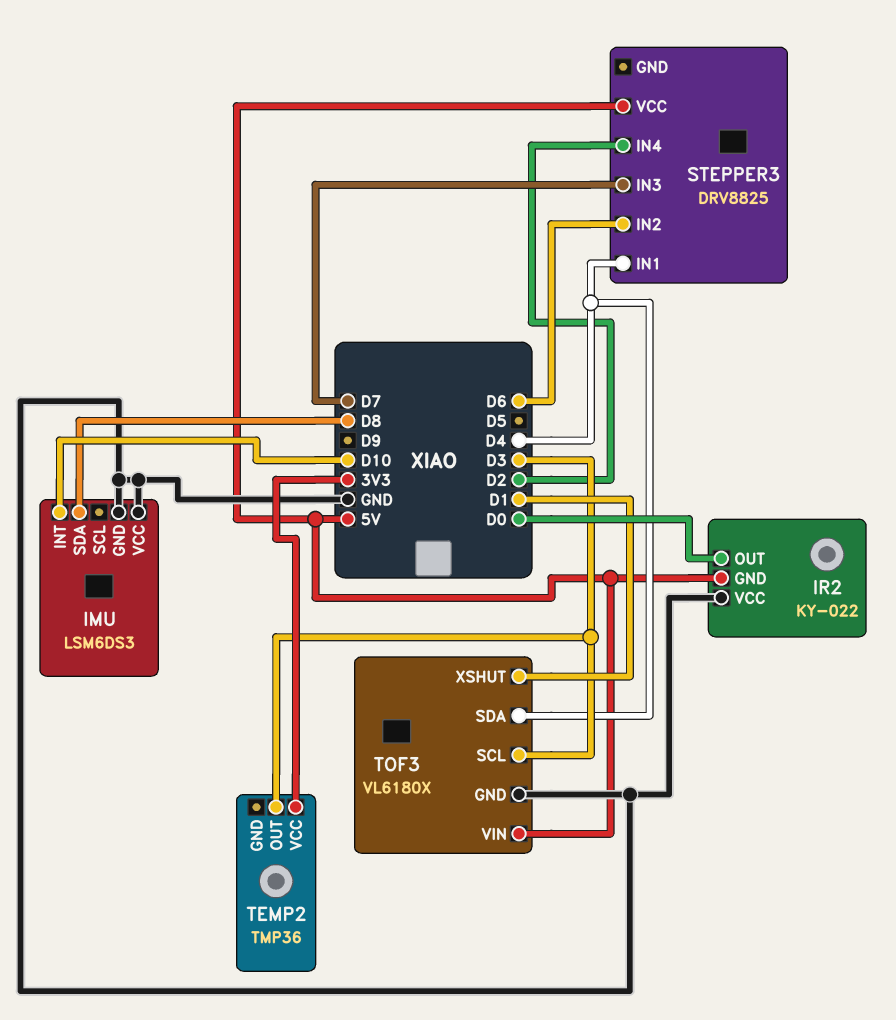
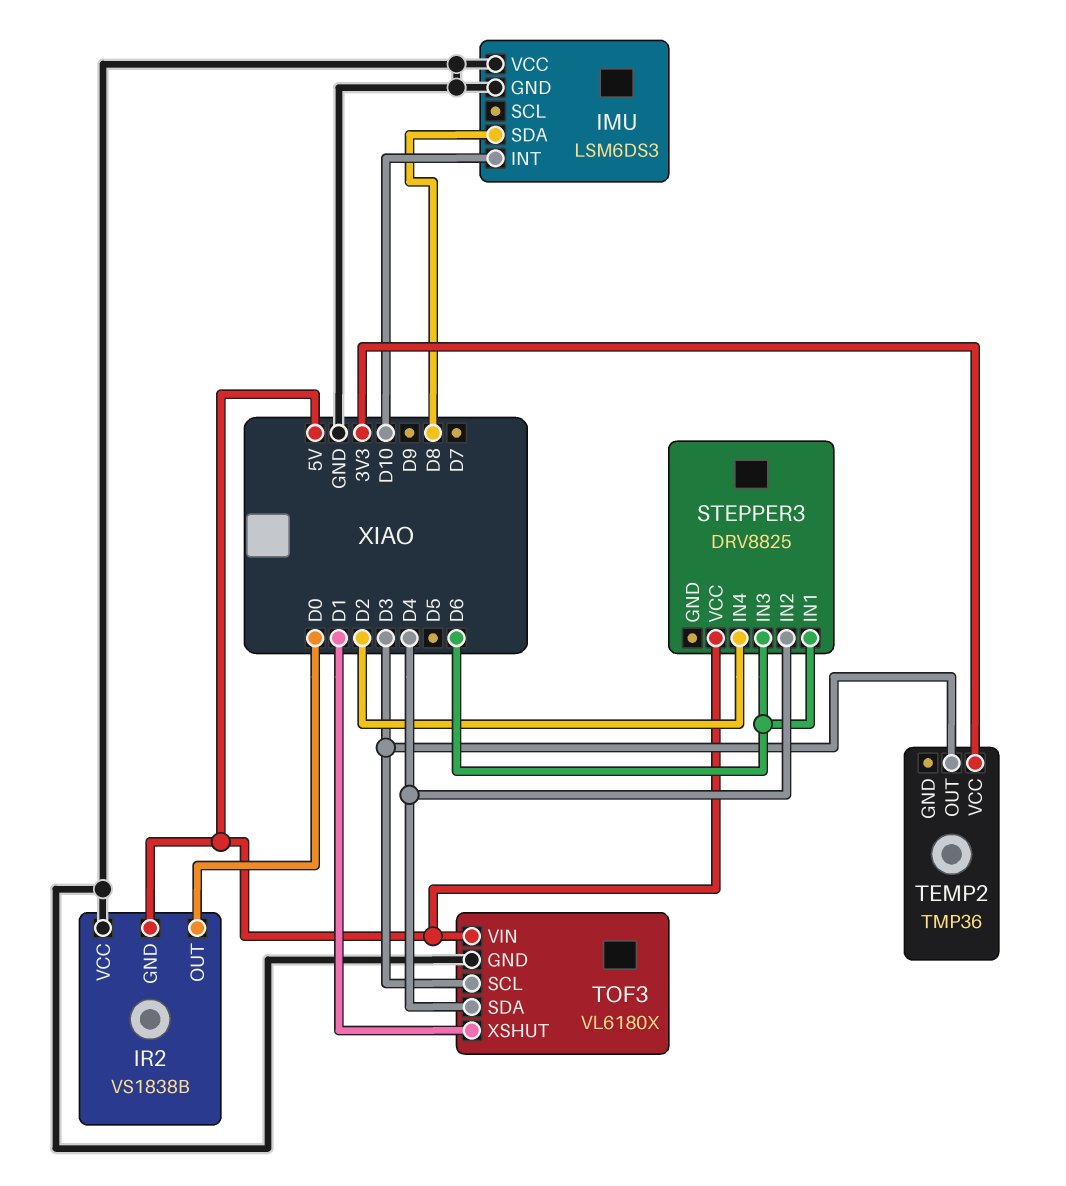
IR2: KY-022 -> VS1838B
STEPPER3 pin IN1: D4 -> D6
STEPPER3 pin IN2: D6 -> D4
STEPPER3 pin IN3: D7 -> D6

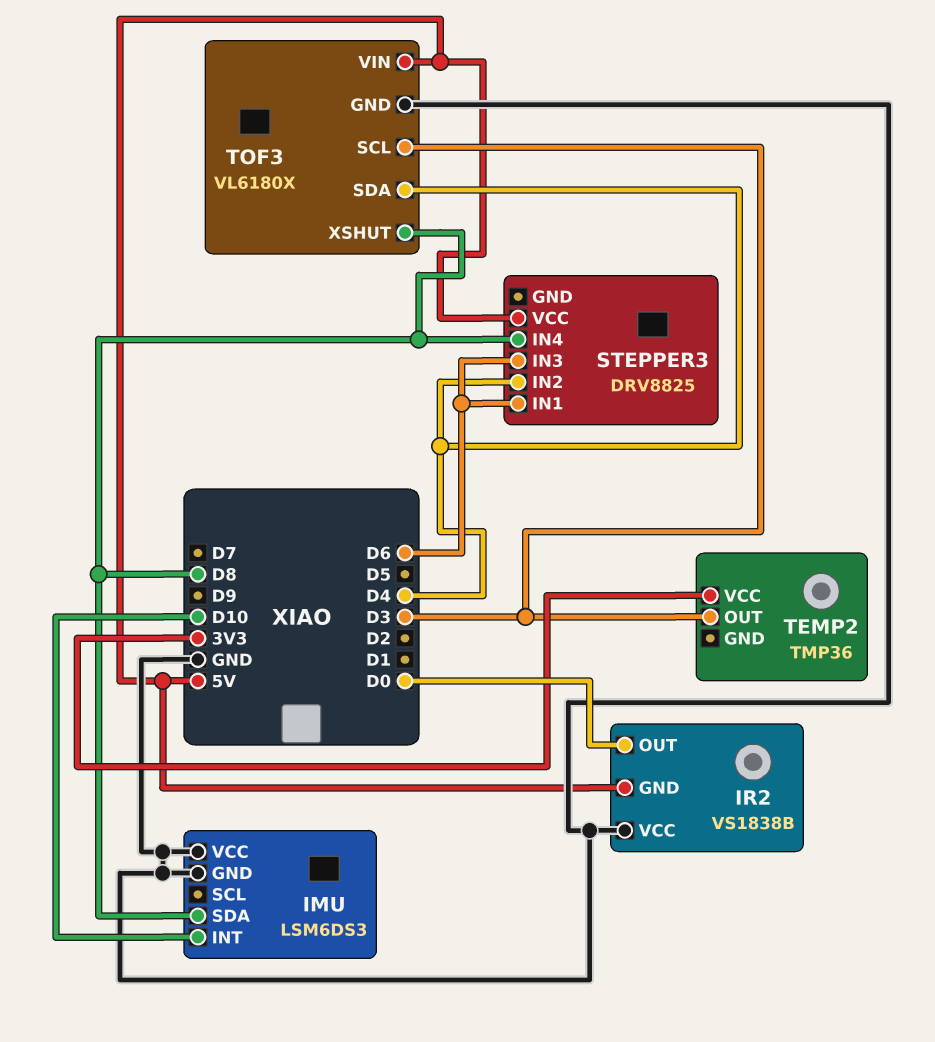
STEPPER3 pin IN4: D2 -> D8
TOF3 pin XSHUT: D1 -> D8

